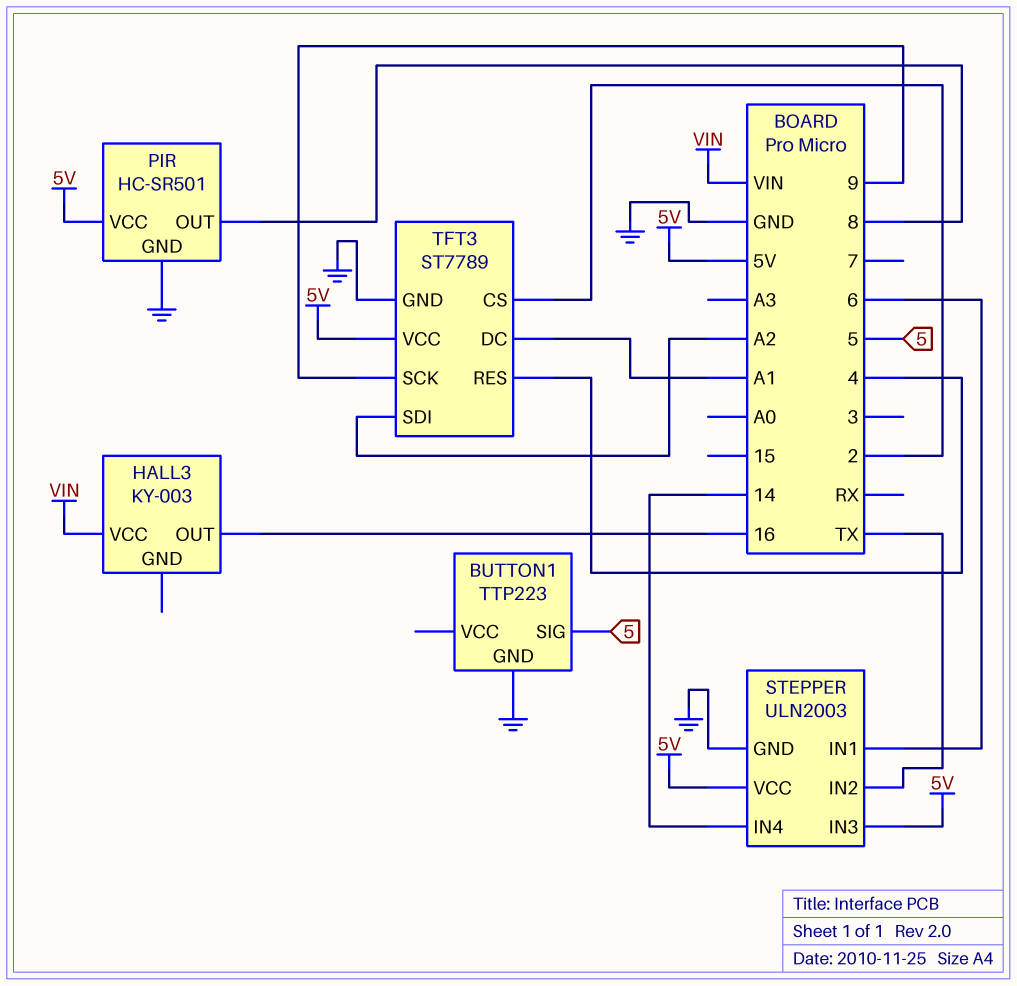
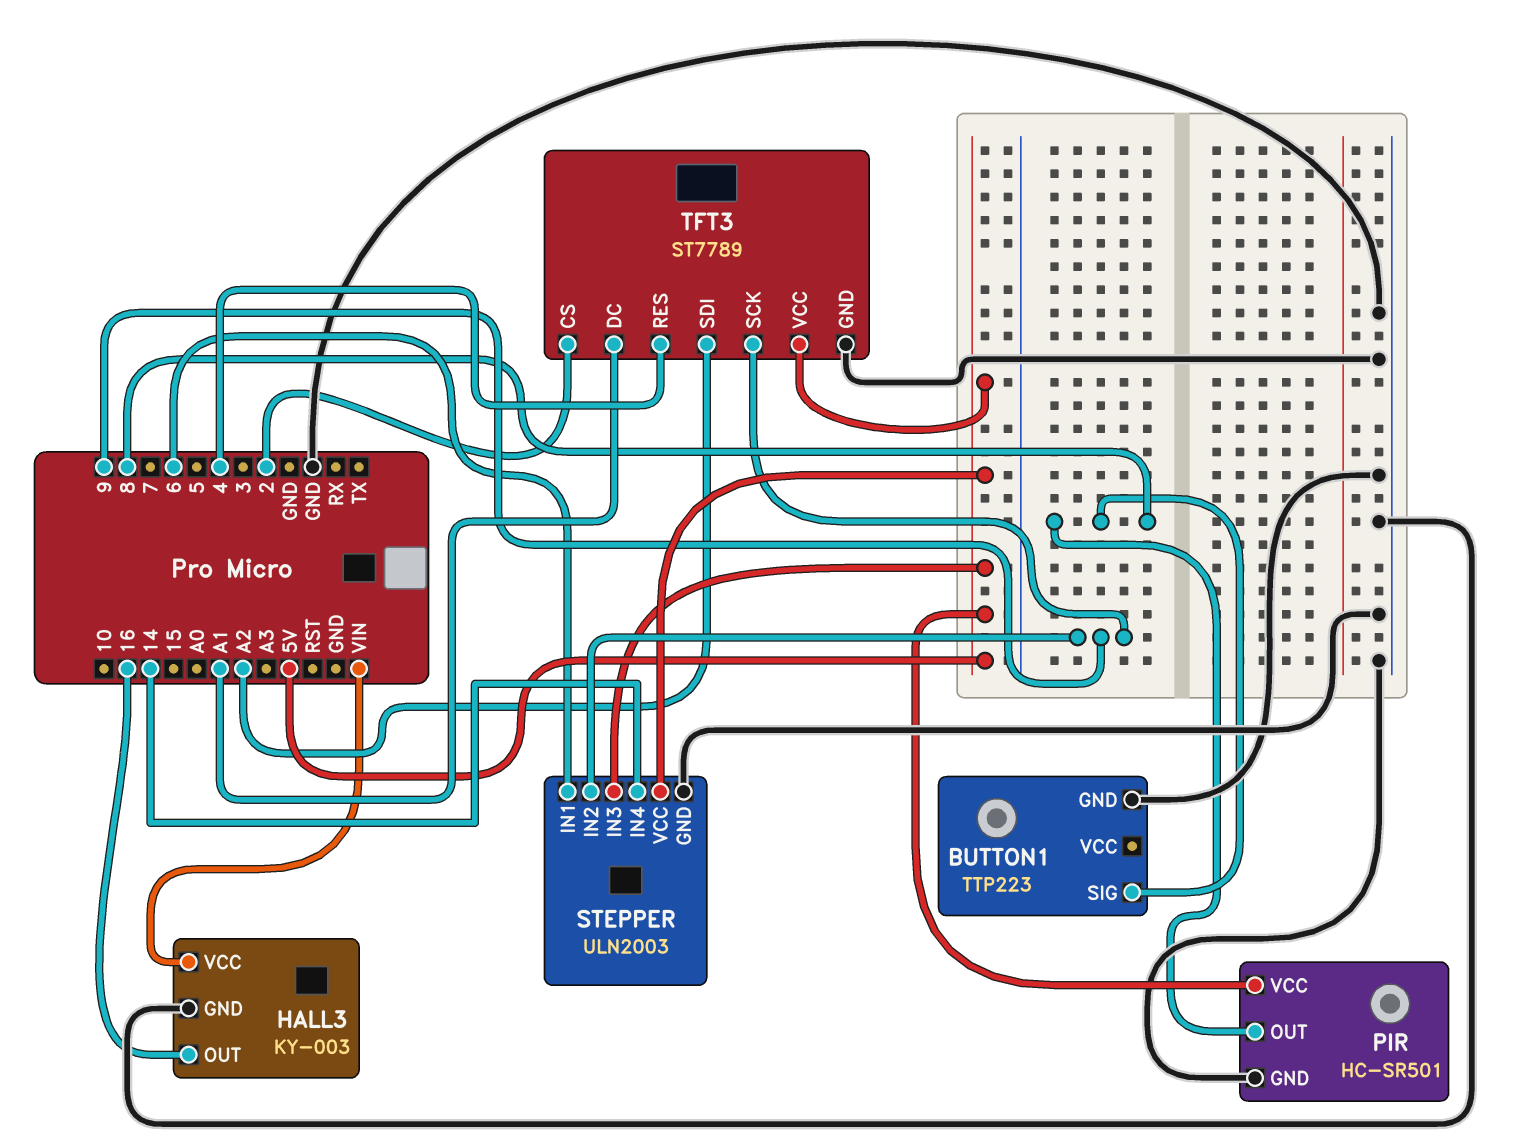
BUTTON1 pin SIG: 5 -> 8
HALL3 pin GND: none -> GND
STEPPER pin IN2: TX -> 9

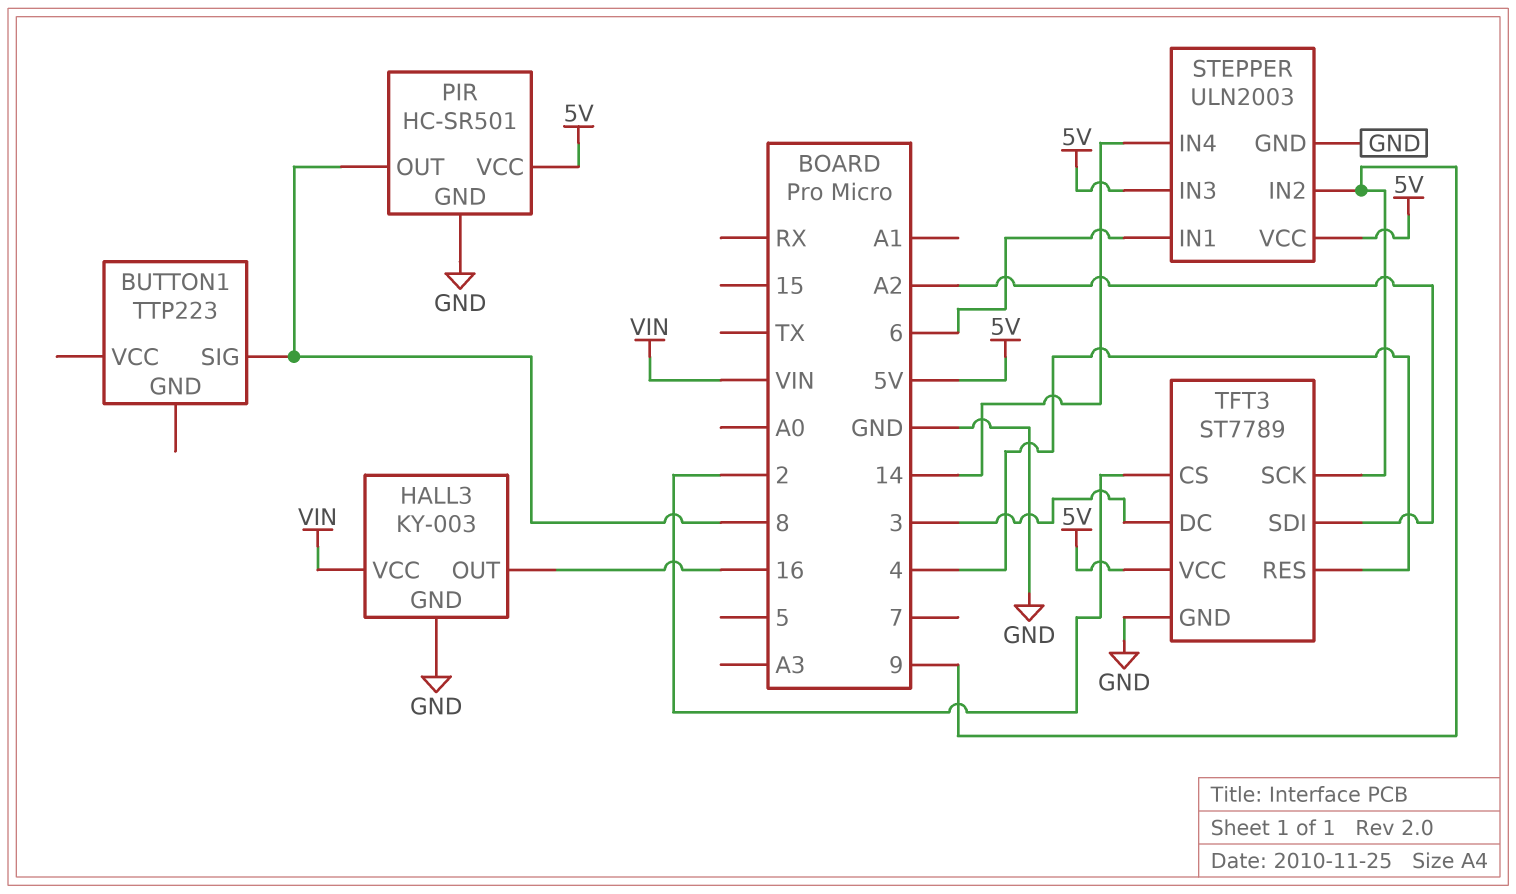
BUTTON1 pin GND: GND -> none
TFT3 pin DC: A1 -> 3

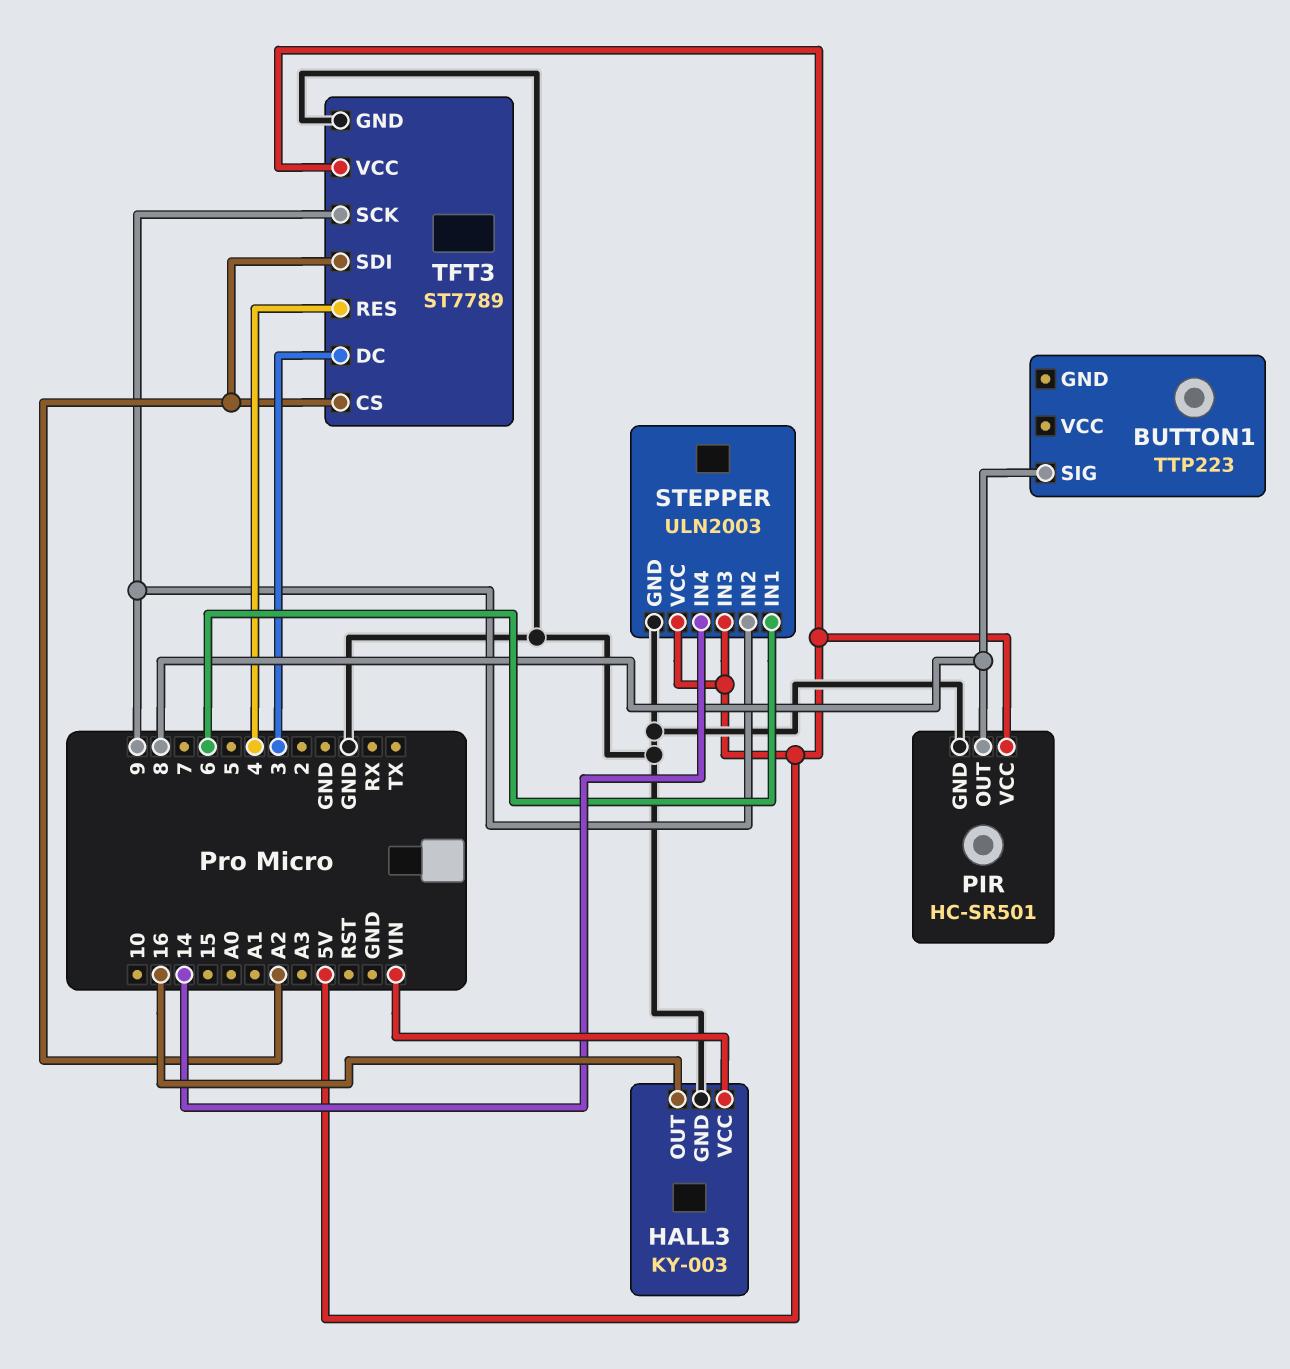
TFT3 pin CS: 2 -> A2

